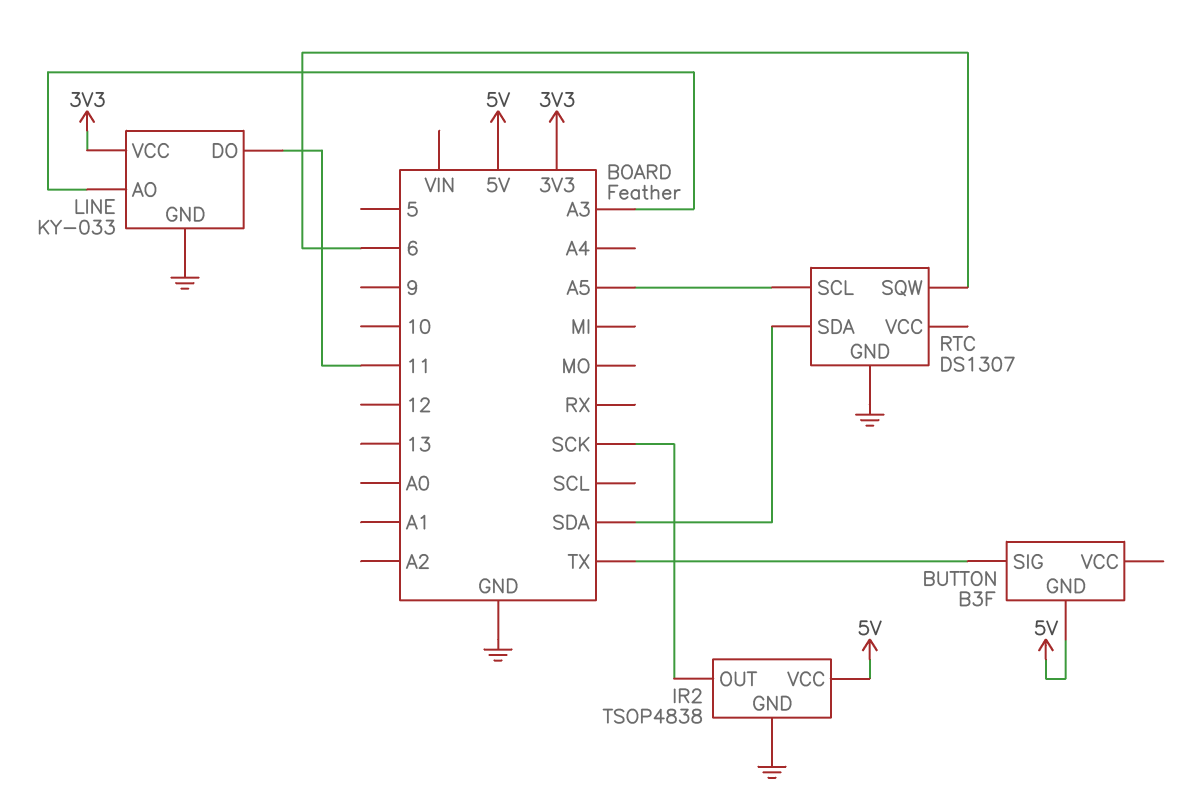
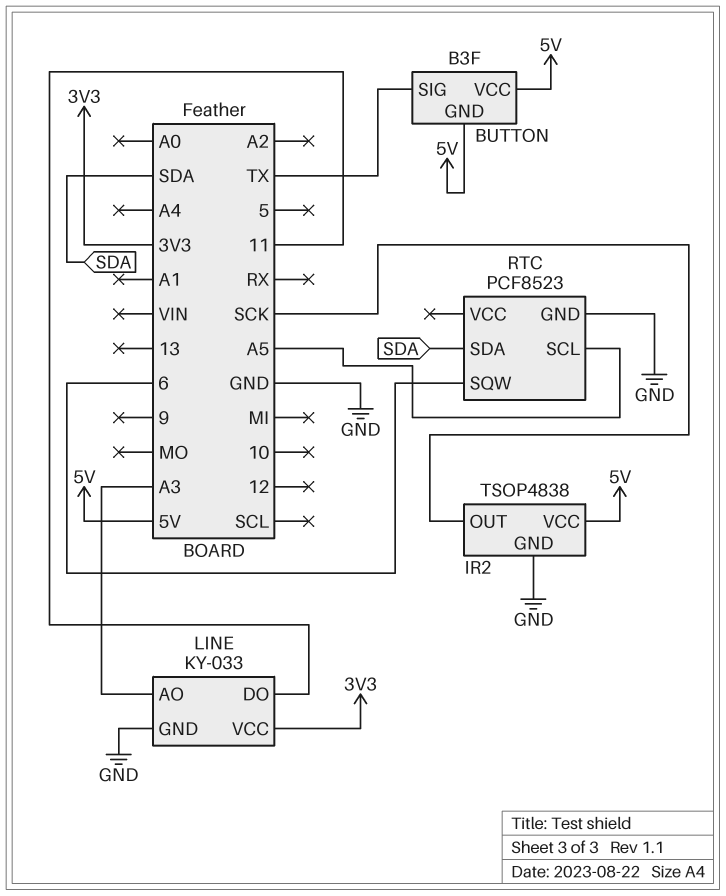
BUTTON pin VCC: none -> 5V
RTC: DS1307 -> PCF8523

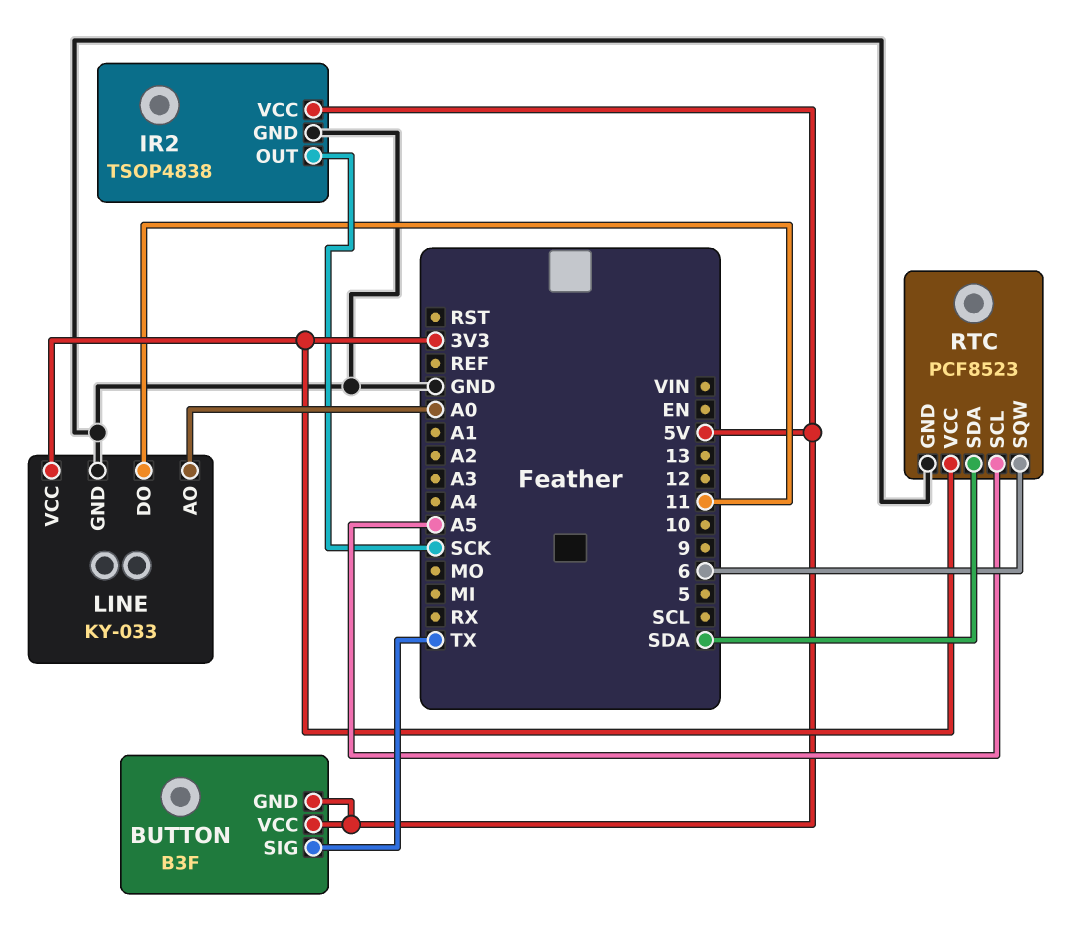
LINE pin AO: A3 -> A0
RTC pin VCC: none -> 3V3

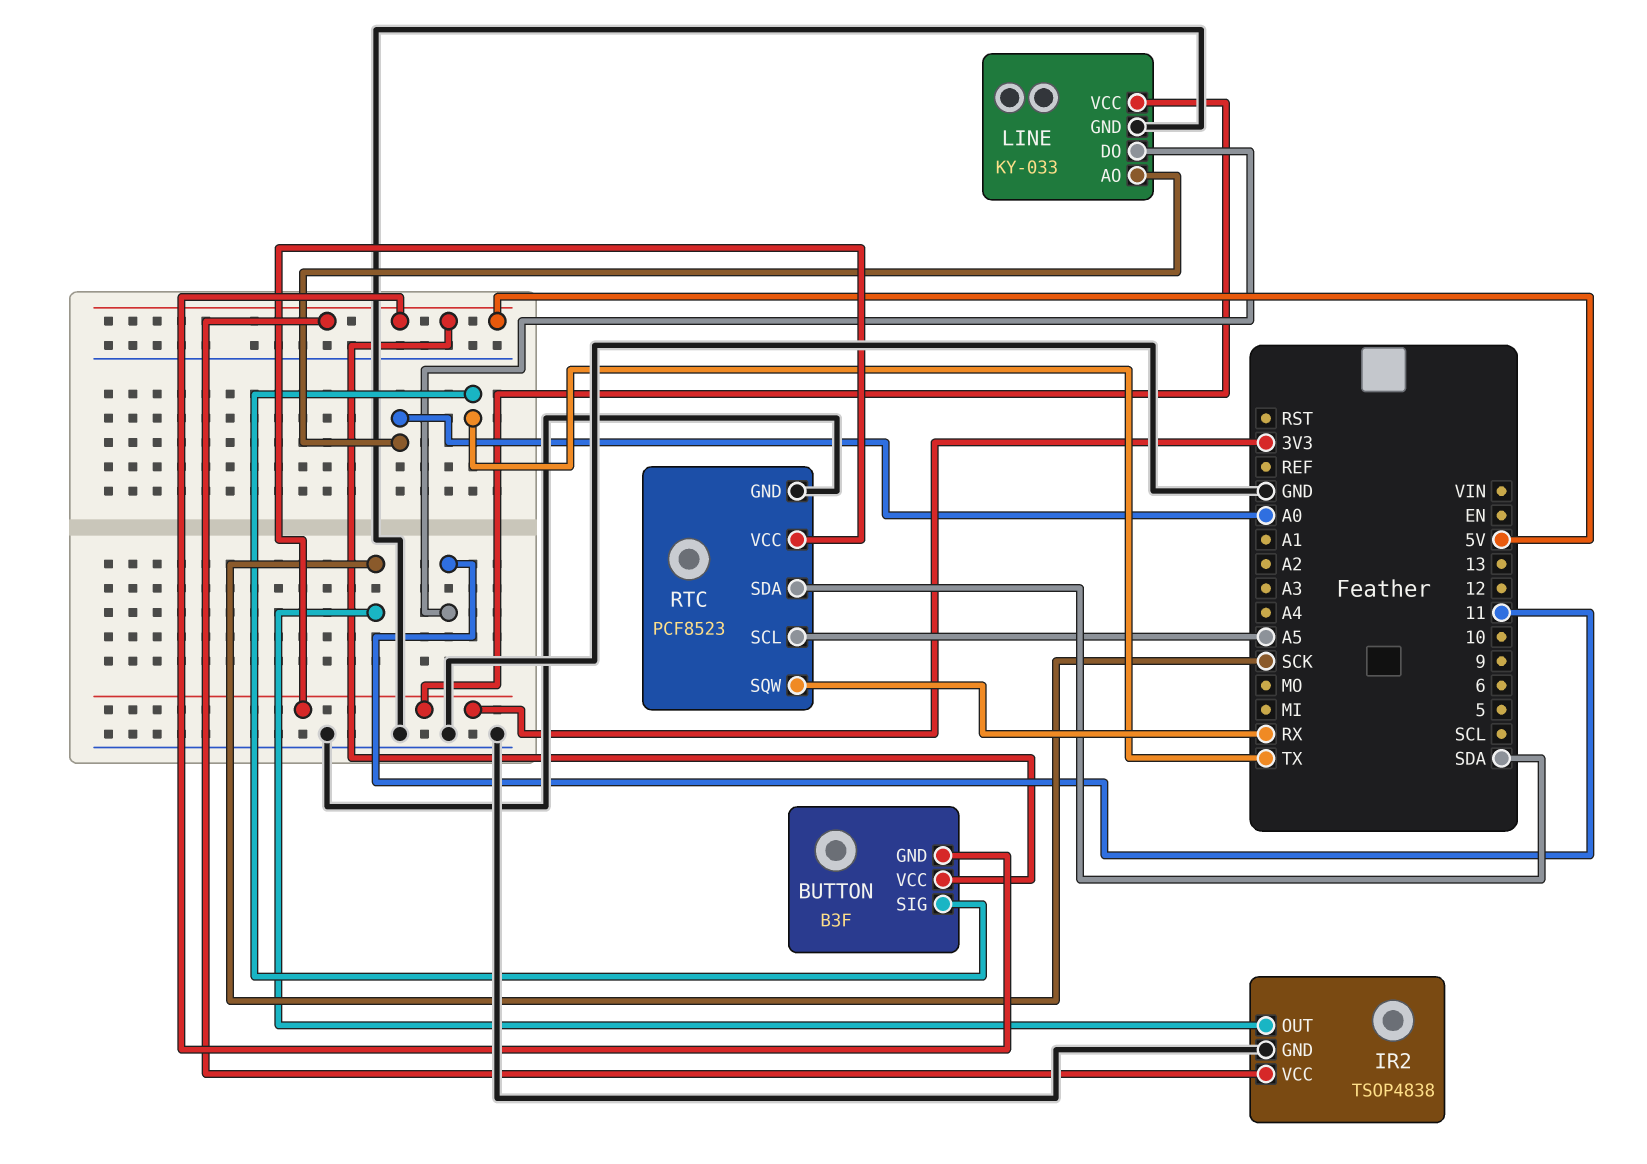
RTC pin SQW: 6 -> RX

